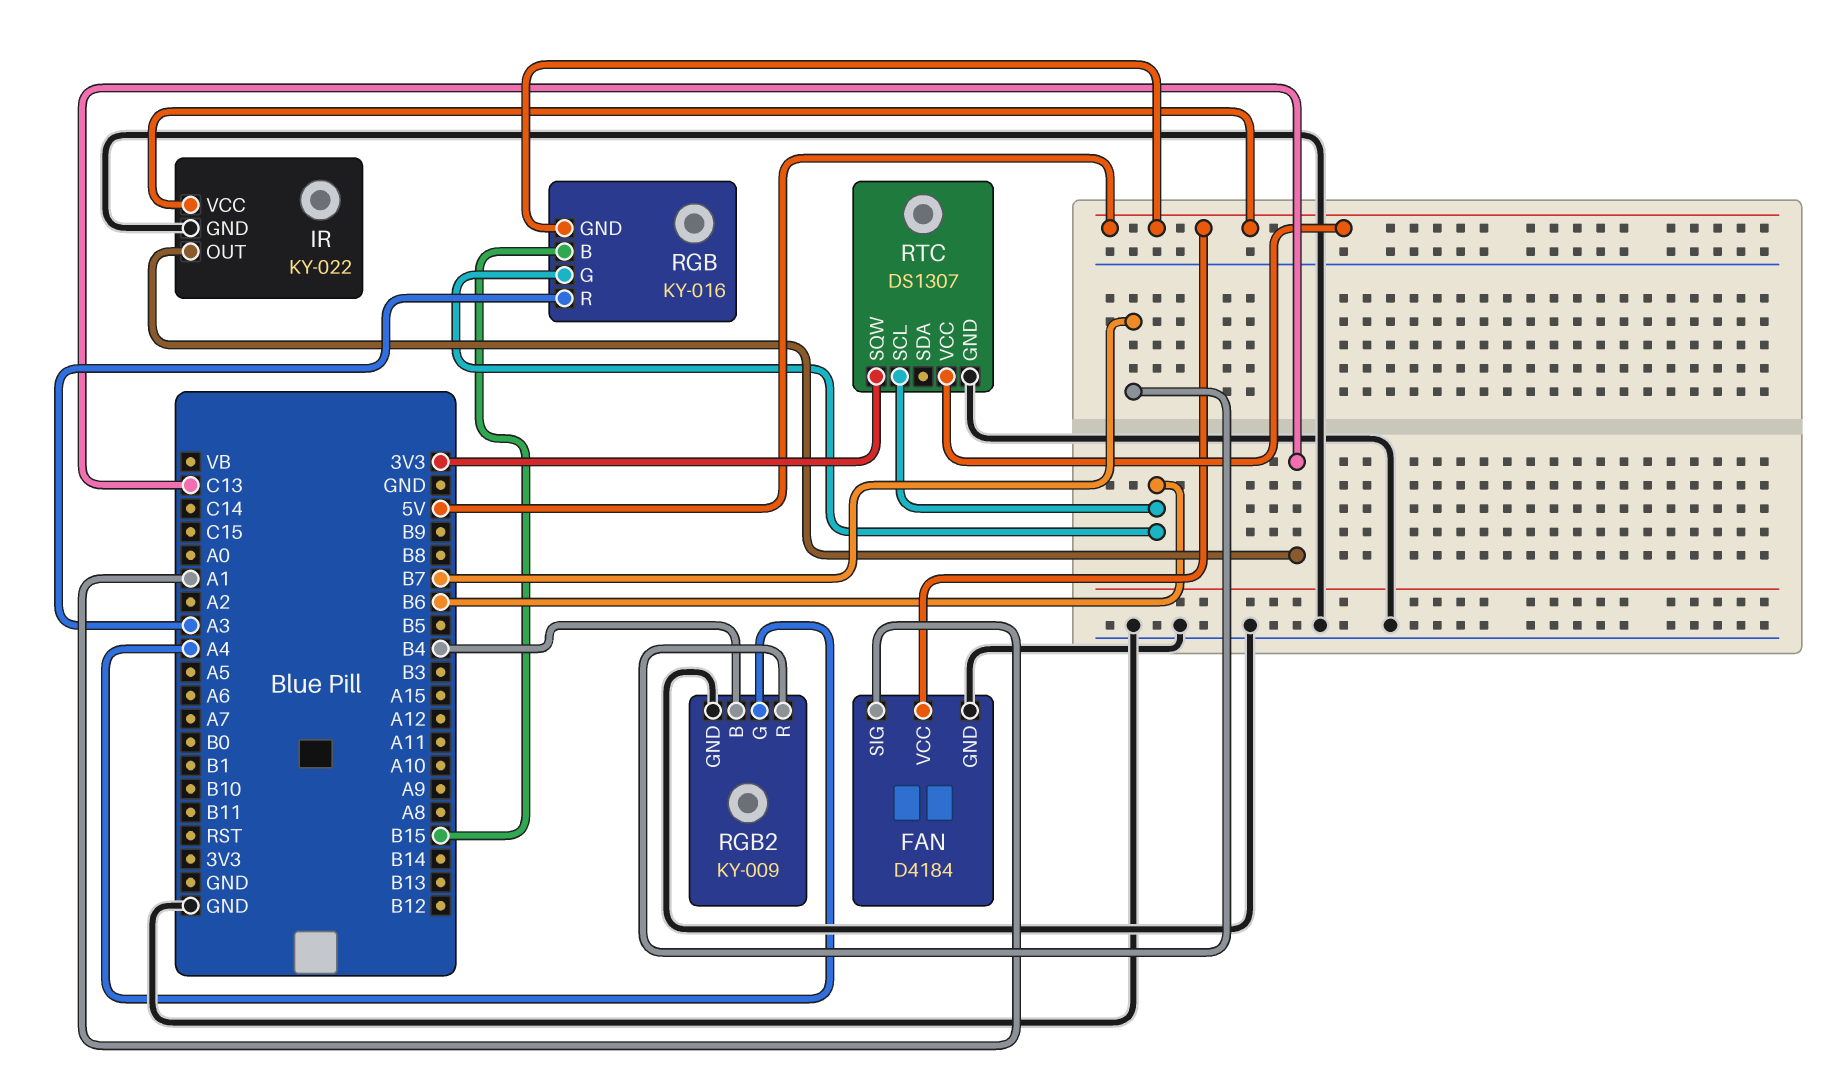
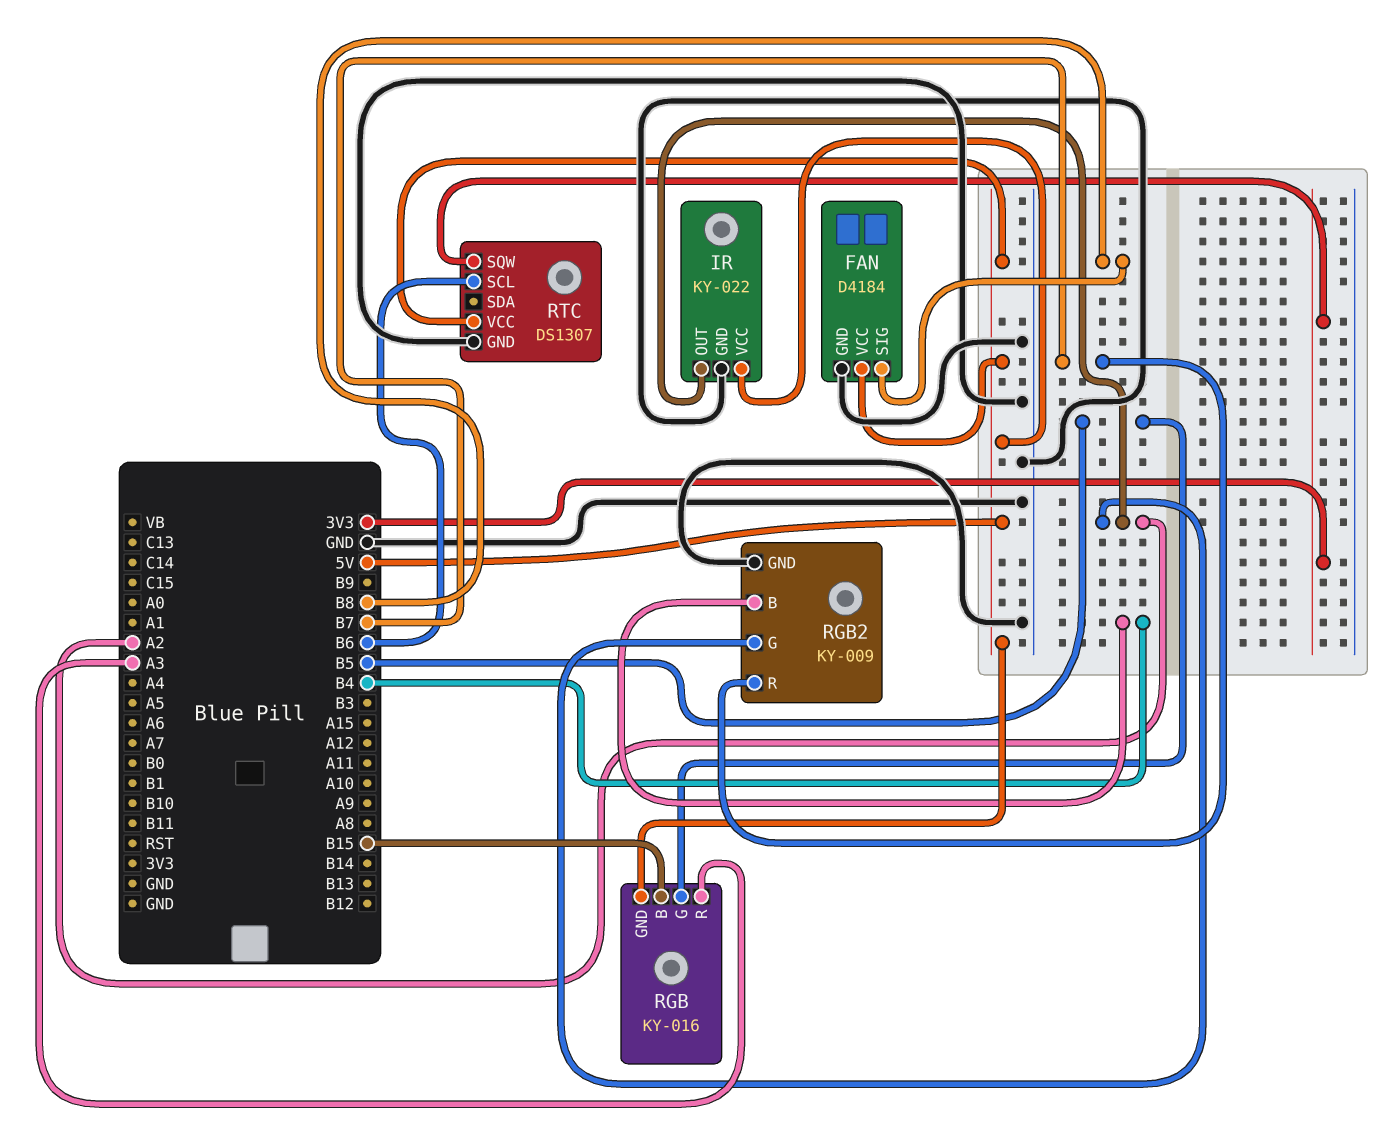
FAN pin SIG: A1 -> B8
IR pin OUT: C13 -> A2
RGB pin G: B6 -> B5
RGB2 pin G: A4 -> A2

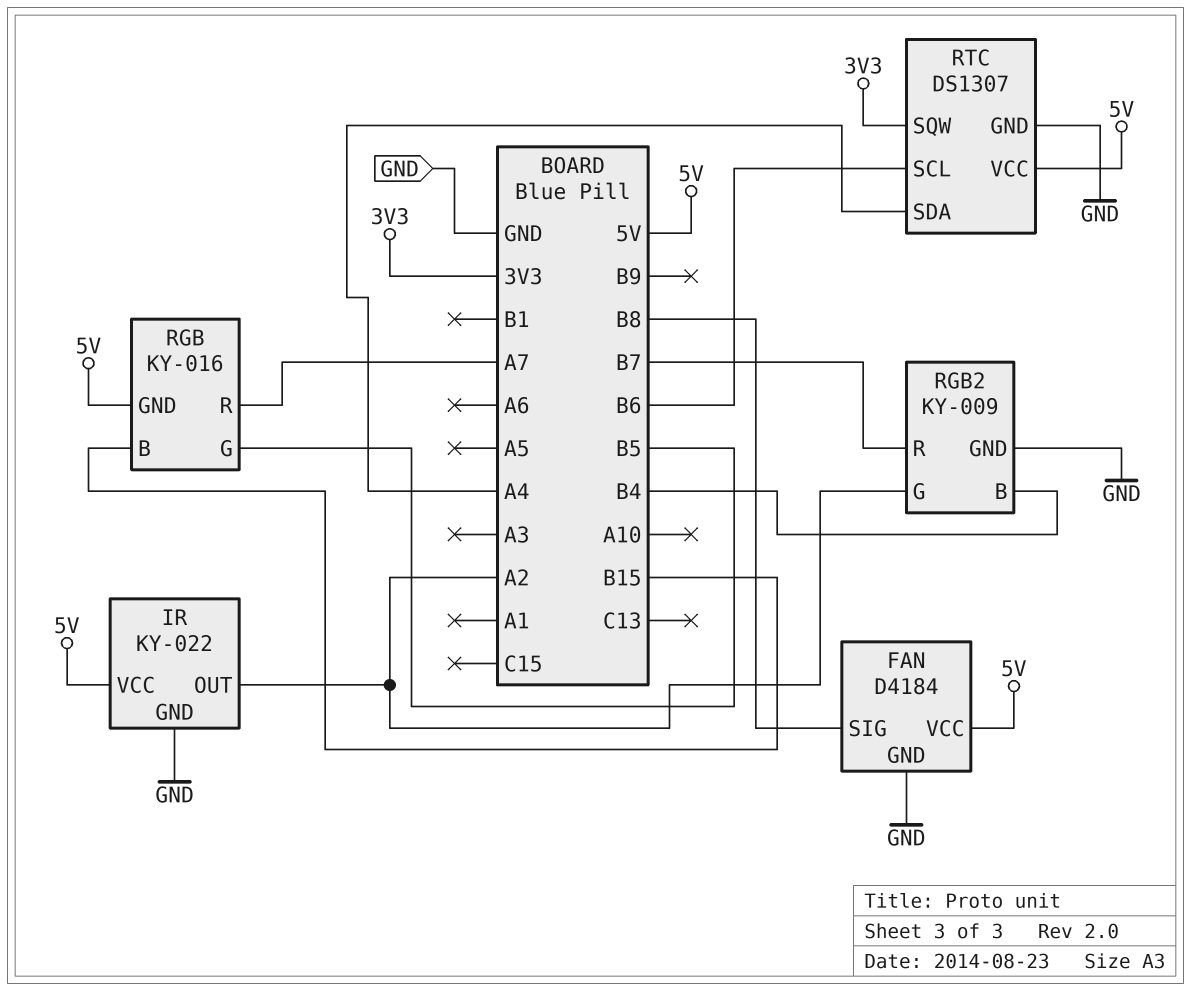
RGB pin R: A3 -> A7
RTC pin SDA: none -> A4

